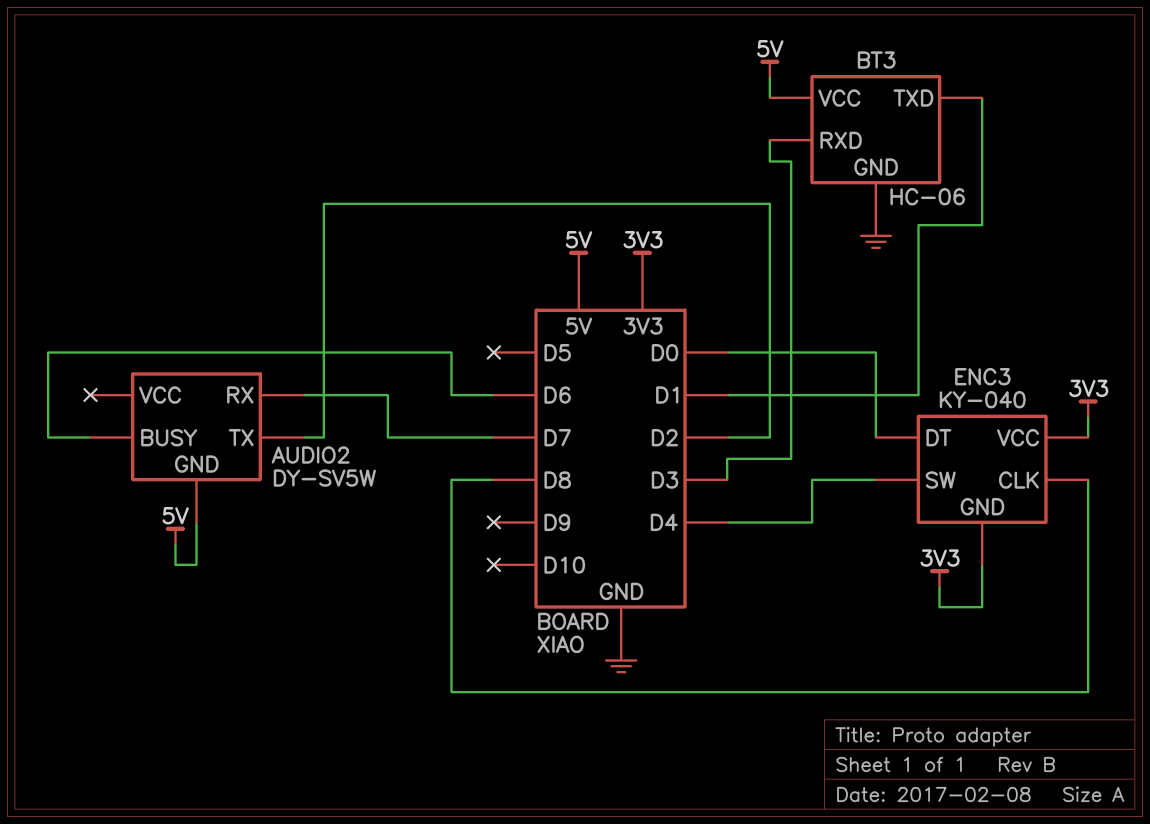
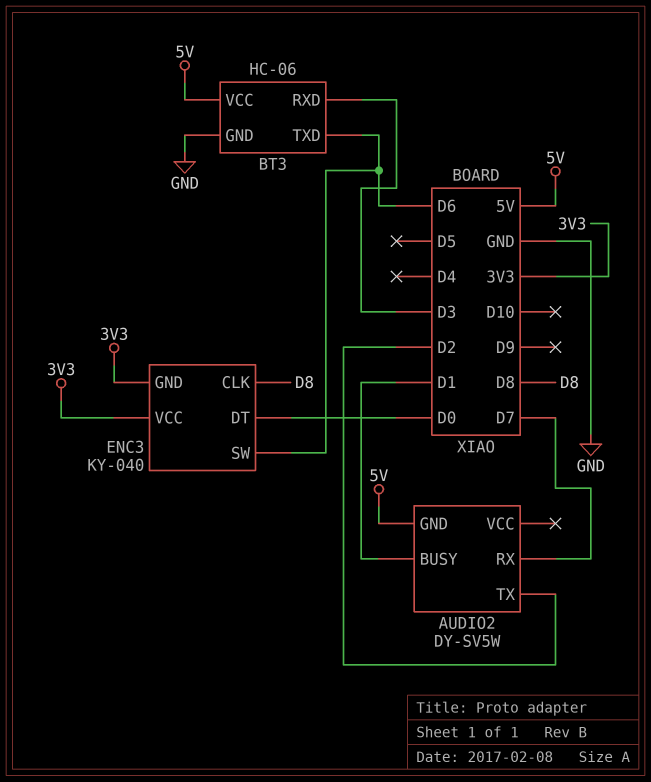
AUDIO2 pin BUSY: D6 -> D1
BT3 pin TXD: D1 -> D6
ENC3 pin SW: D4 -> D6

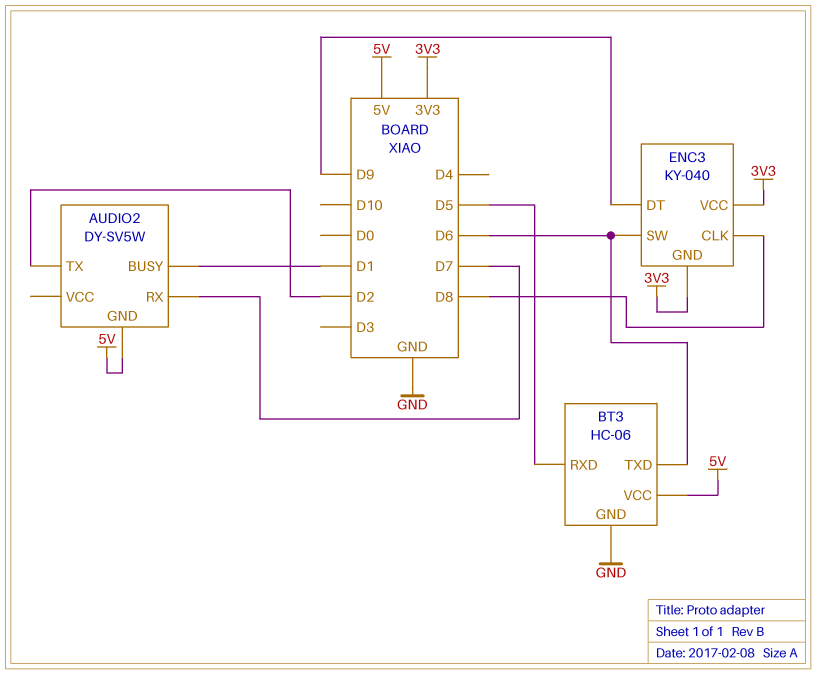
BT3 pin RXD: D3 -> D5
ENC3 pin DT: D0 -> D9

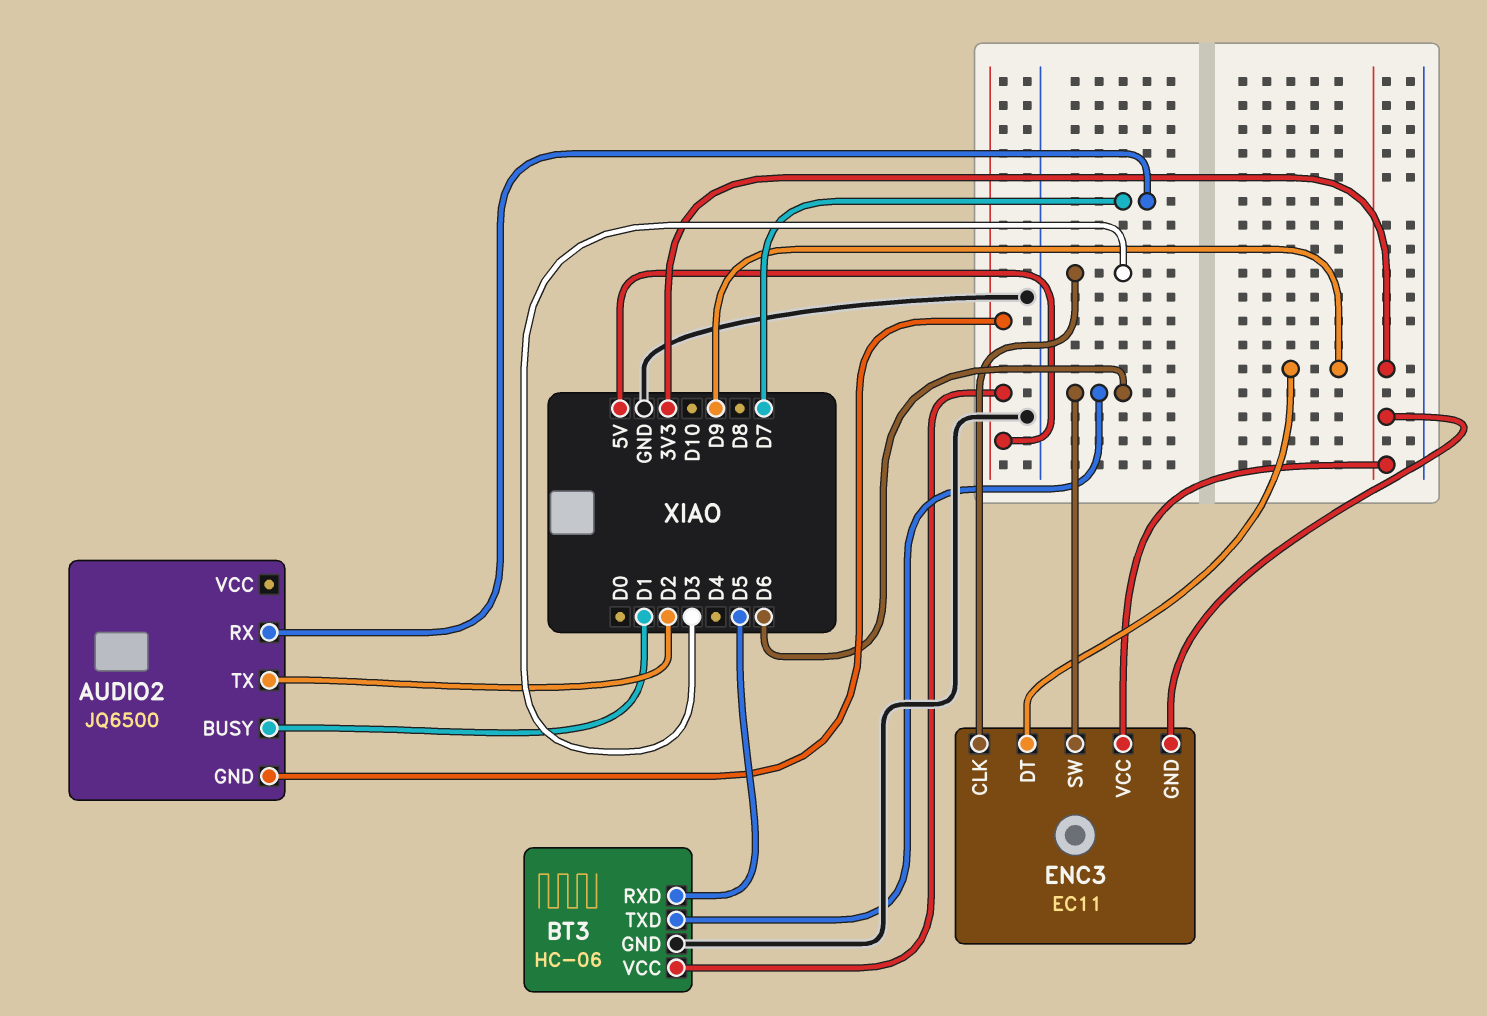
AUDIO2: DY-SV5W -> JQ6500
ENC3: KY-040 -> EC11
ENC3 pin CLK: D8 -> D3

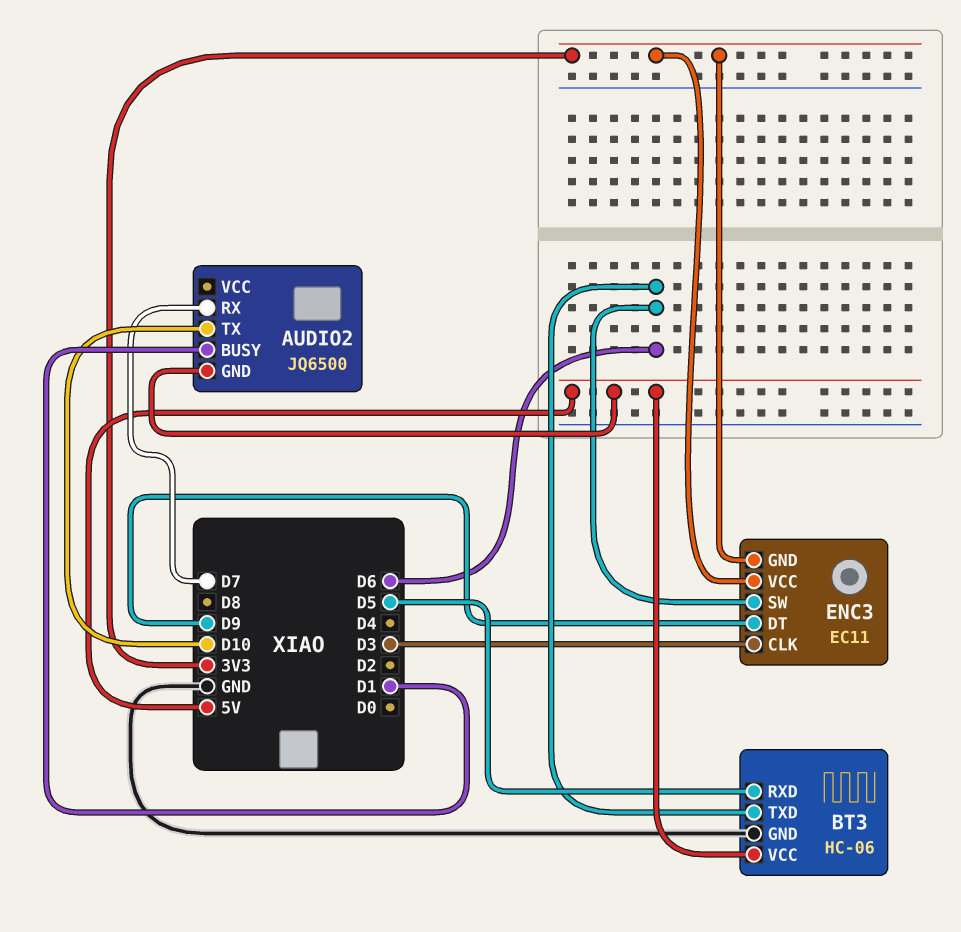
AUDIO2 pin TX: D2 -> D10

